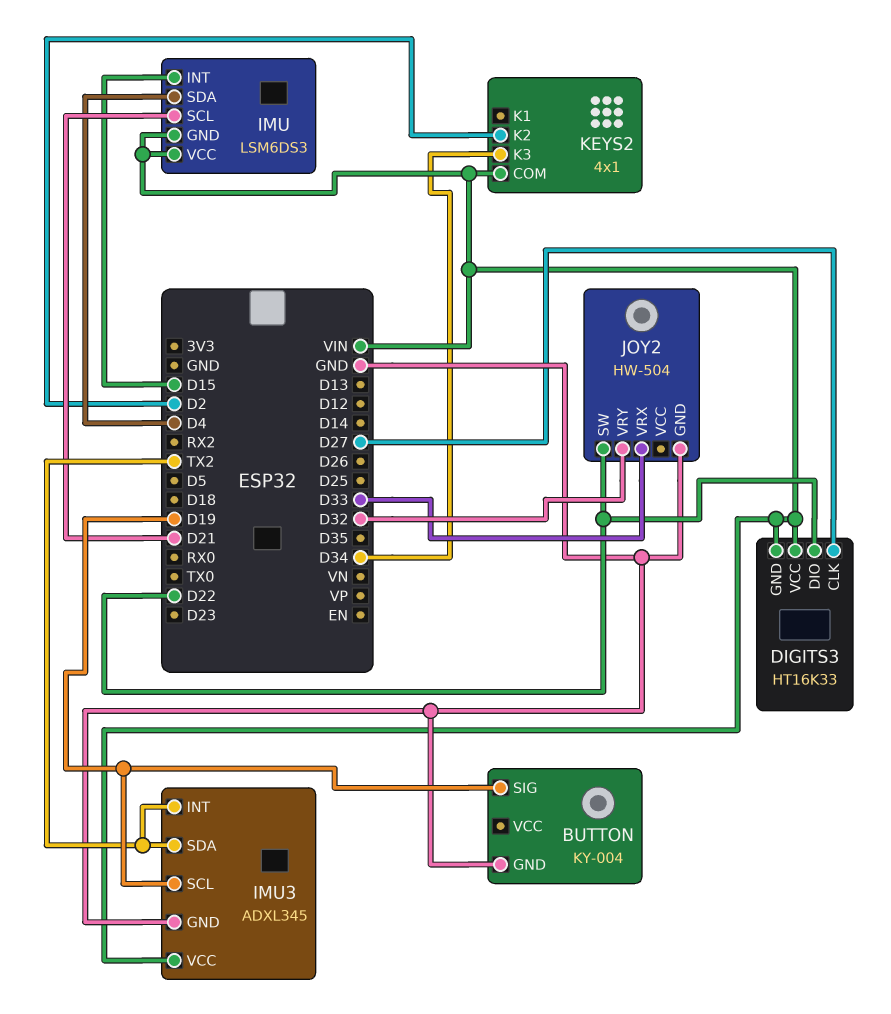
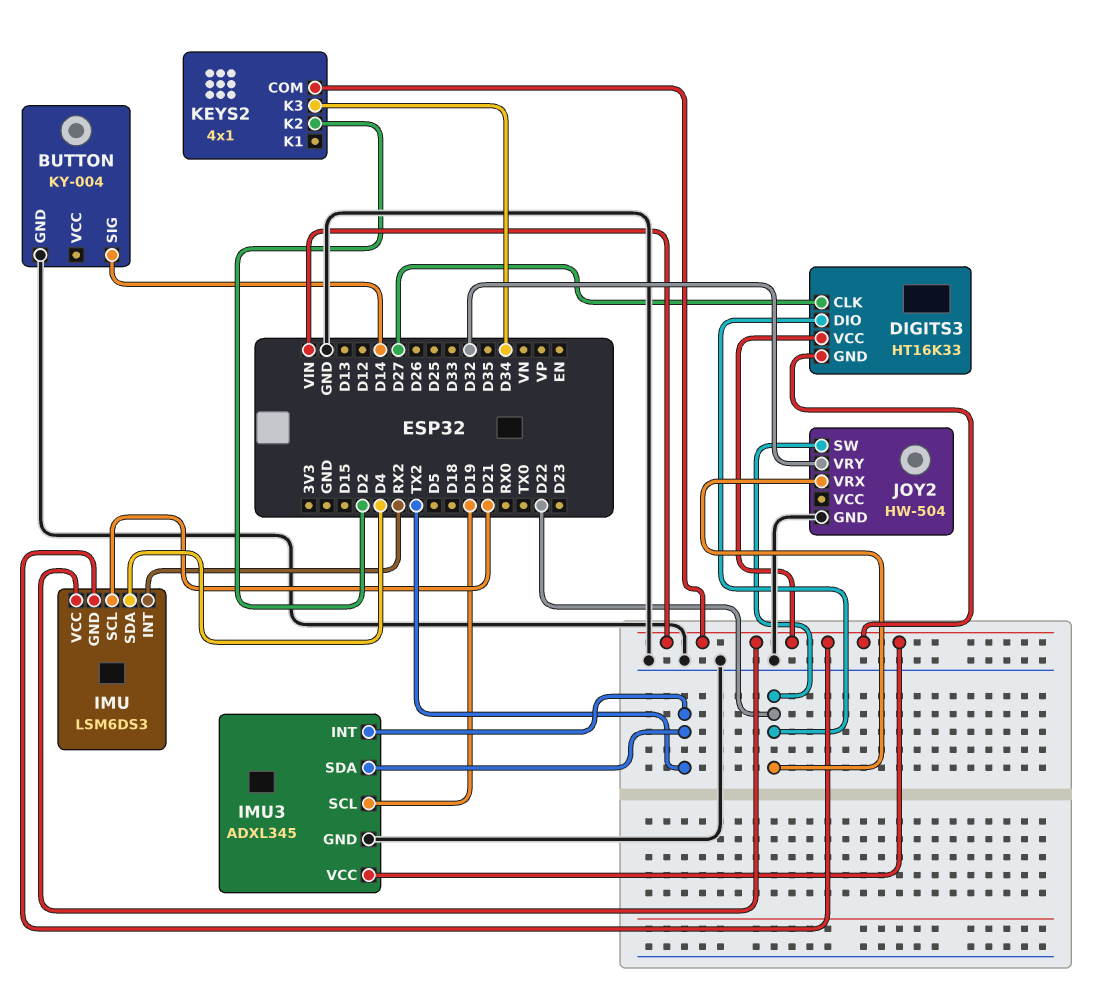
BUTTON pin SIG: D19 -> D14
IMU pin INT: D15 -> RX2
JOY2 pin VRX: D33 -> D22

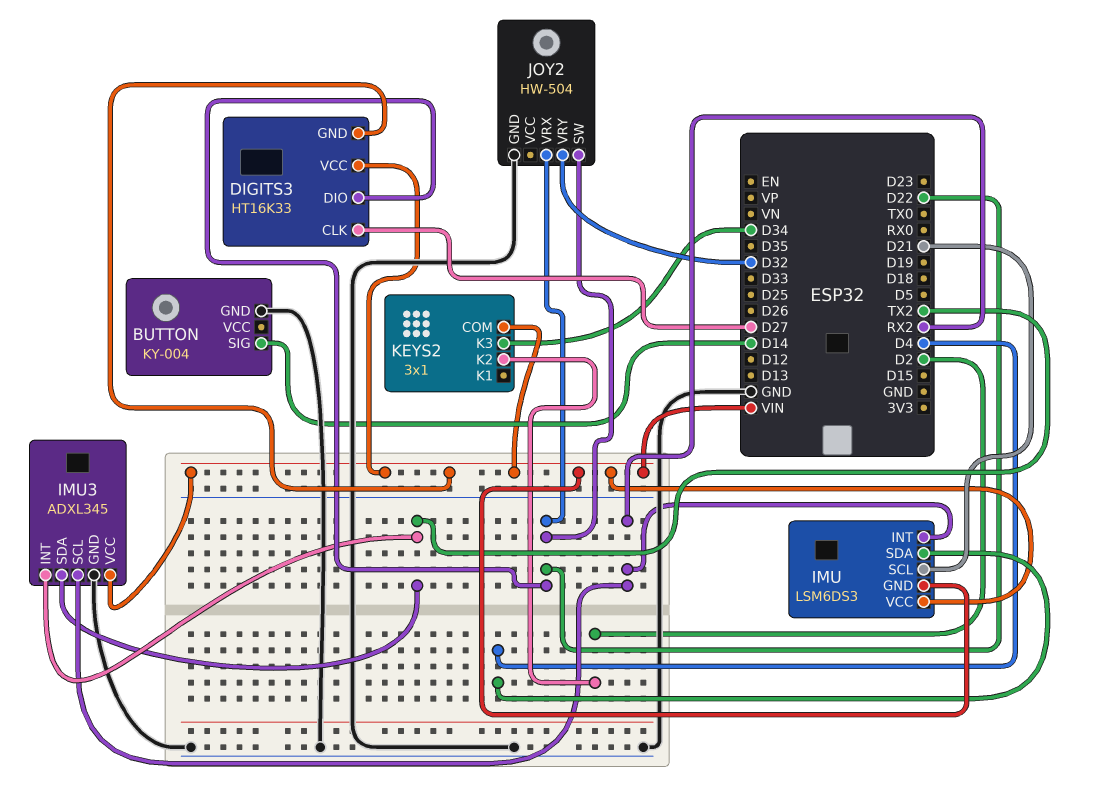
IMU3 pin SCL: D19 -> RX2
KEYS2: 4x1 -> 3x1

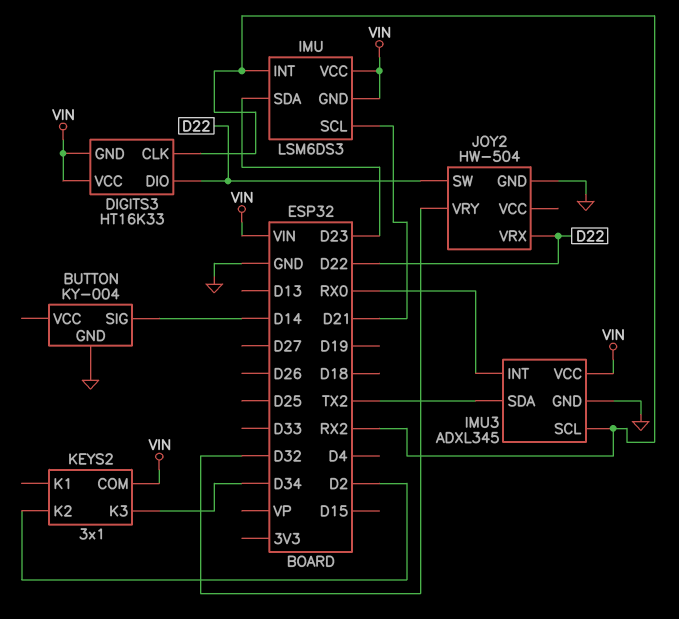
DIGITS3 pin CLK: D27 -> RX2
IMU pin SDA: D4 -> D23
IMU3 pin INT: TX2 -> RX0

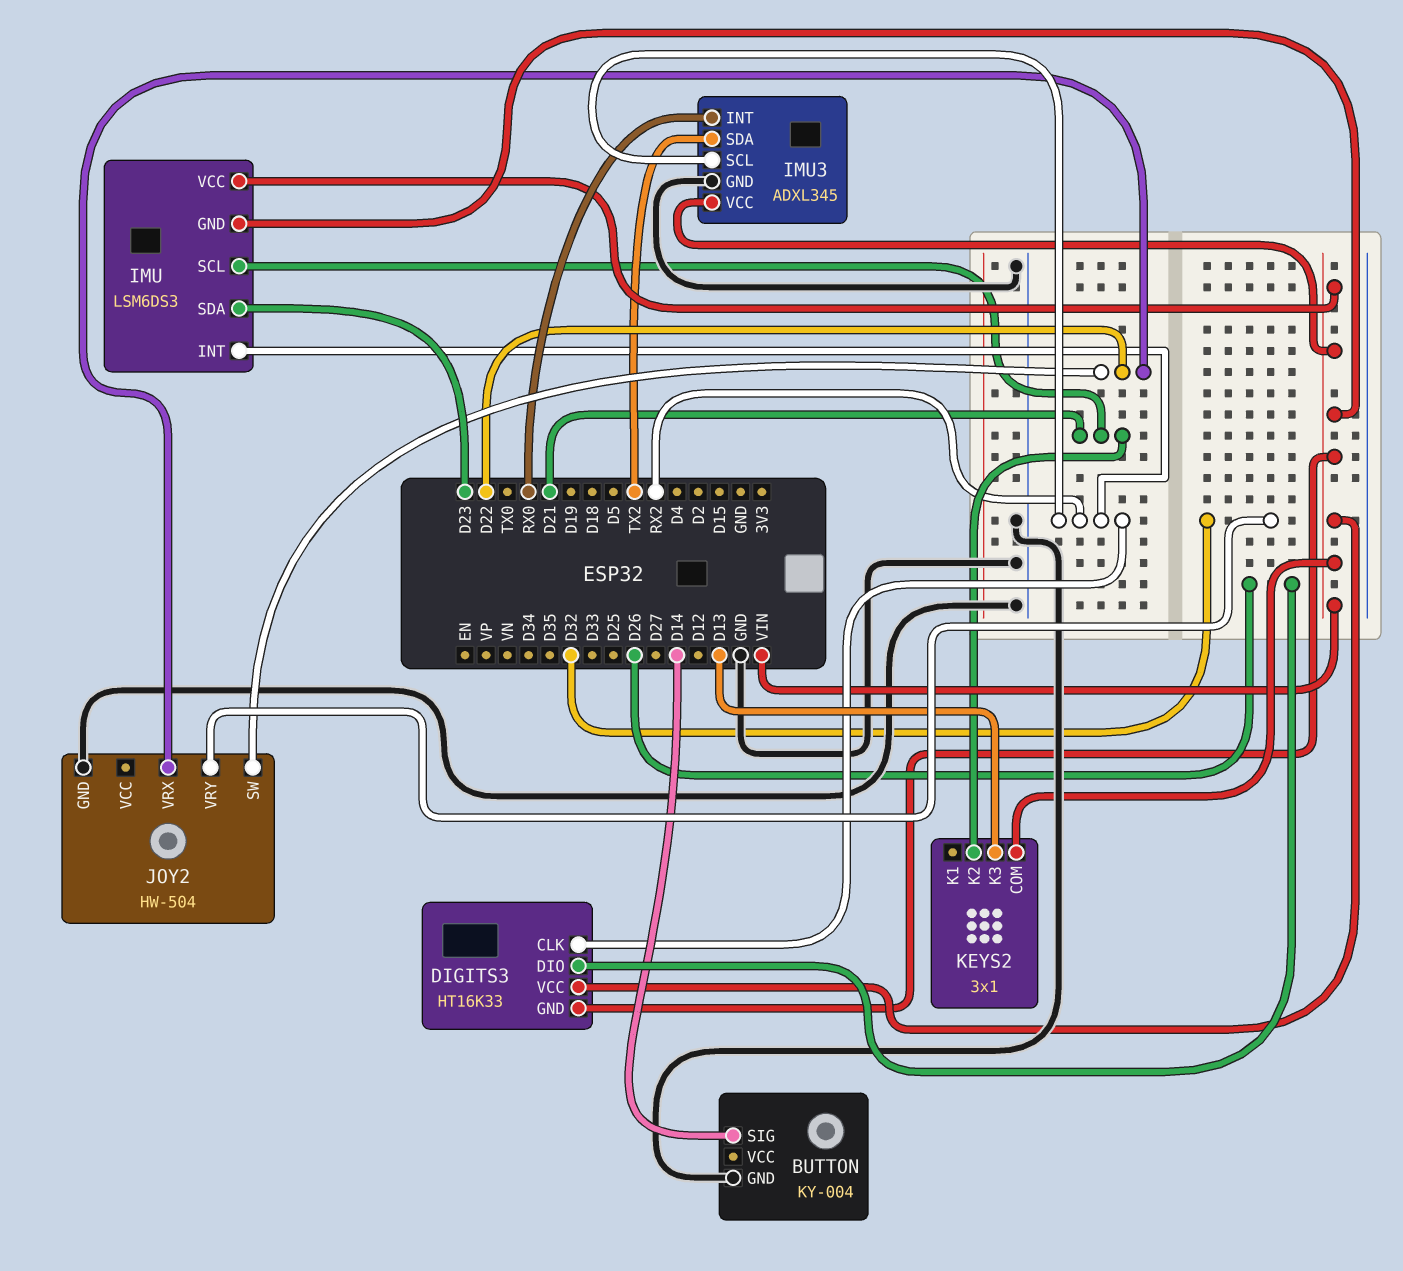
DIGITS3 pin DIO: D22 -> D26
KEYS2 pin K2: D2 -> D21
KEYS2 pin K3: D34 -> D13

